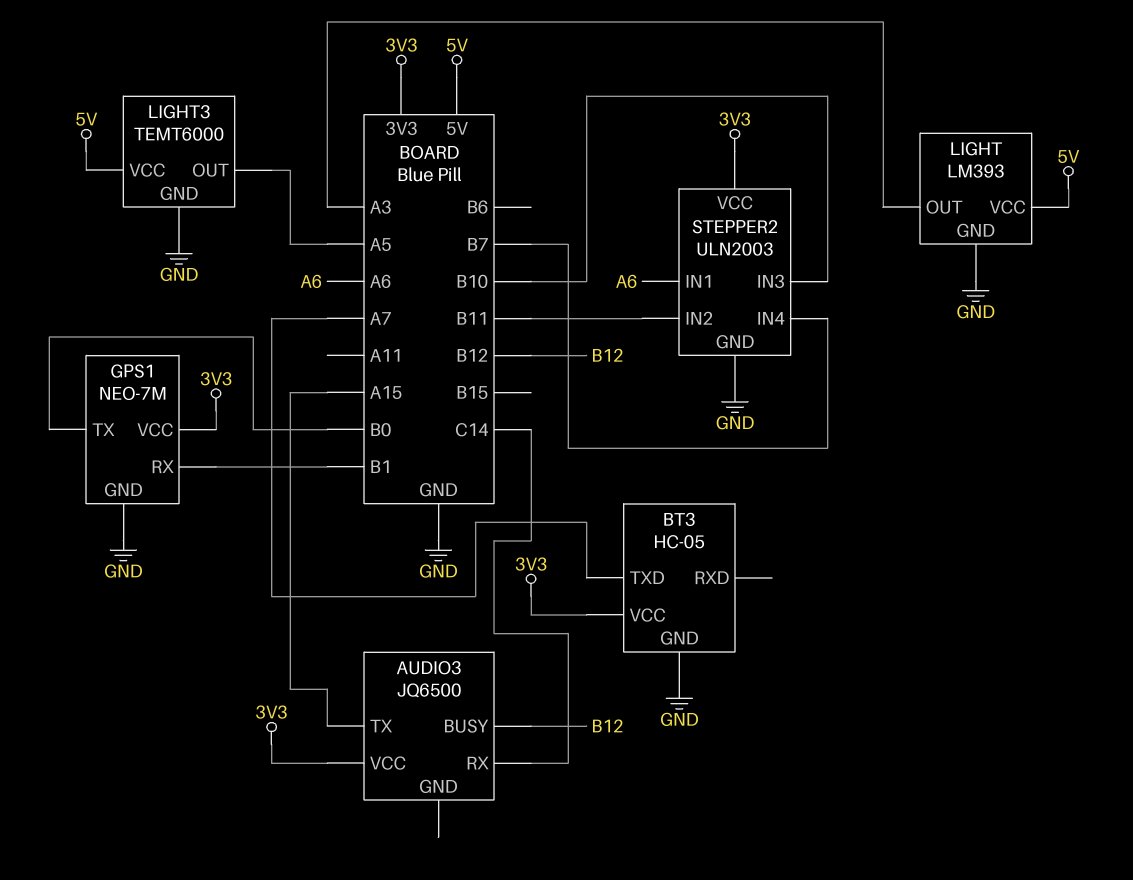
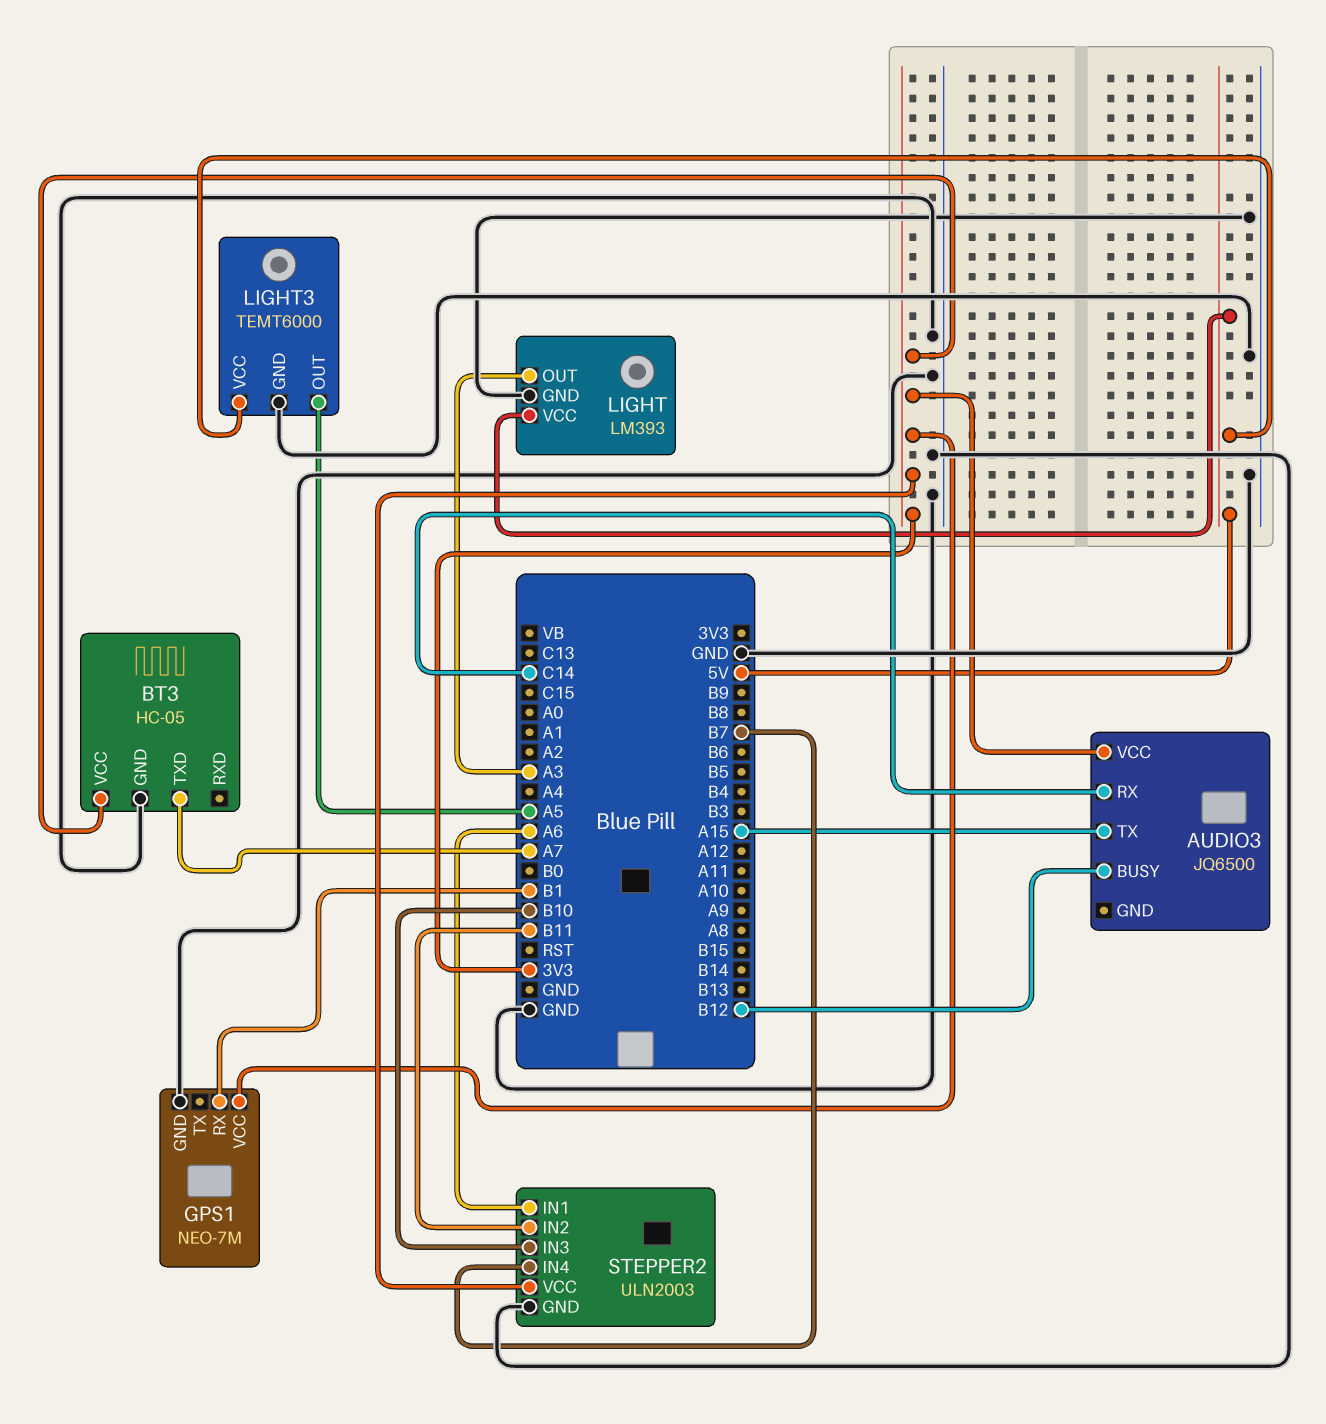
GPS1 pin TX: B0 -> none

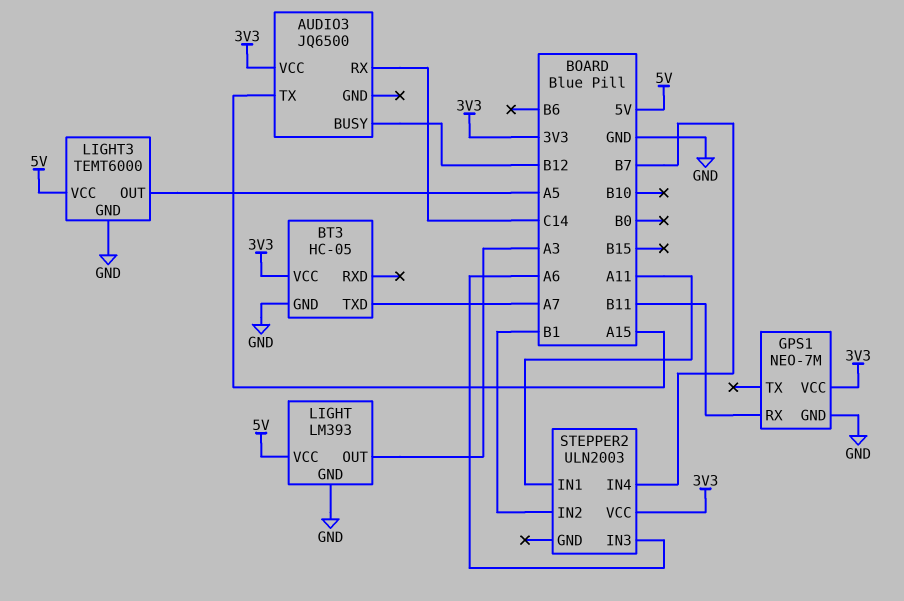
GPS1 pin RX: B1 -> B11
STEPPER2 pin GND: GND -> none
STEPPER2 pin IN1: A6 -> A11
STEPPER2 pin IN2: B11 -> B1
STEPPER2 pin IN3: B10 -> A6

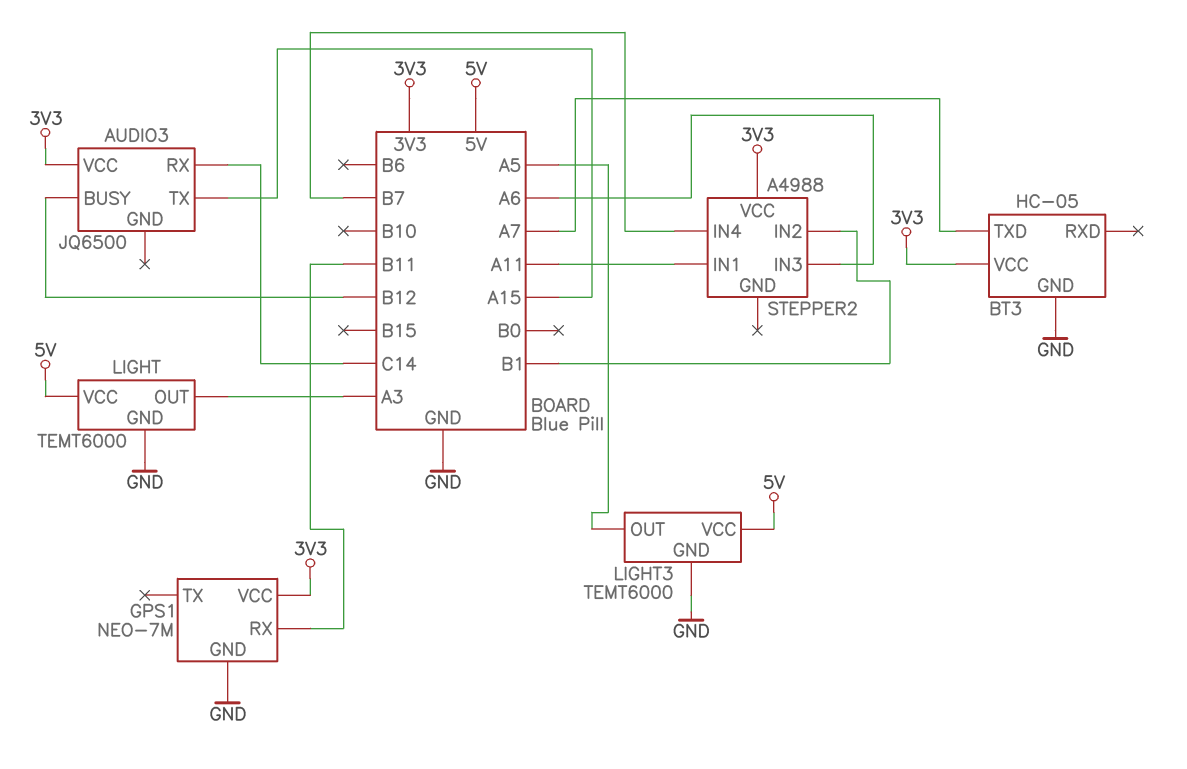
LIGHT: LM393 -> TEMT6000
STEPPER2: ULN2003 -> A4988

